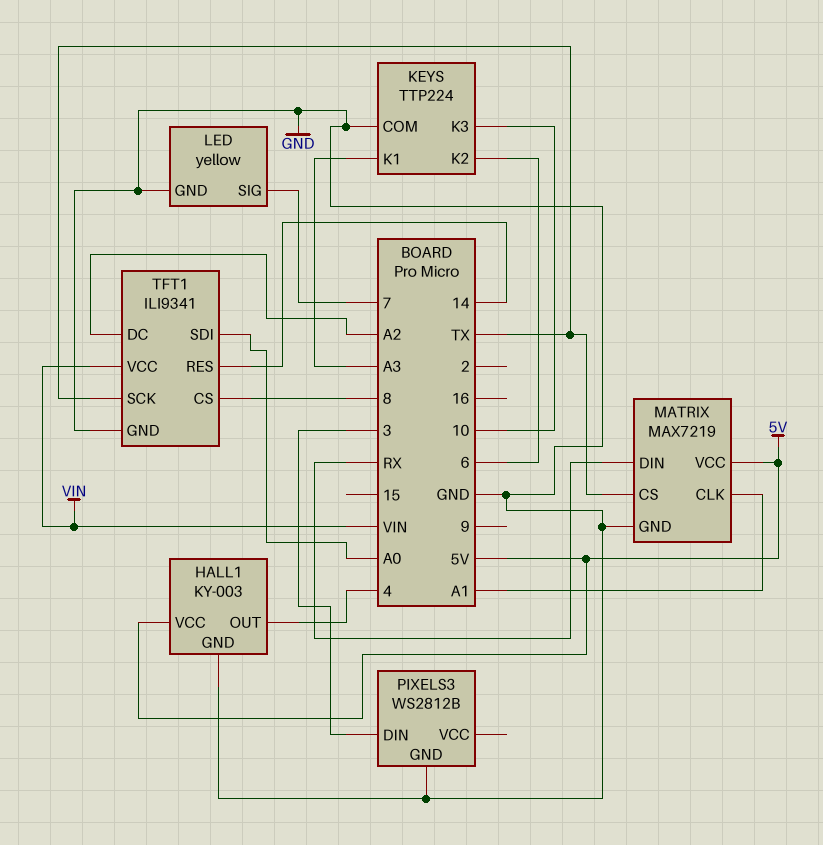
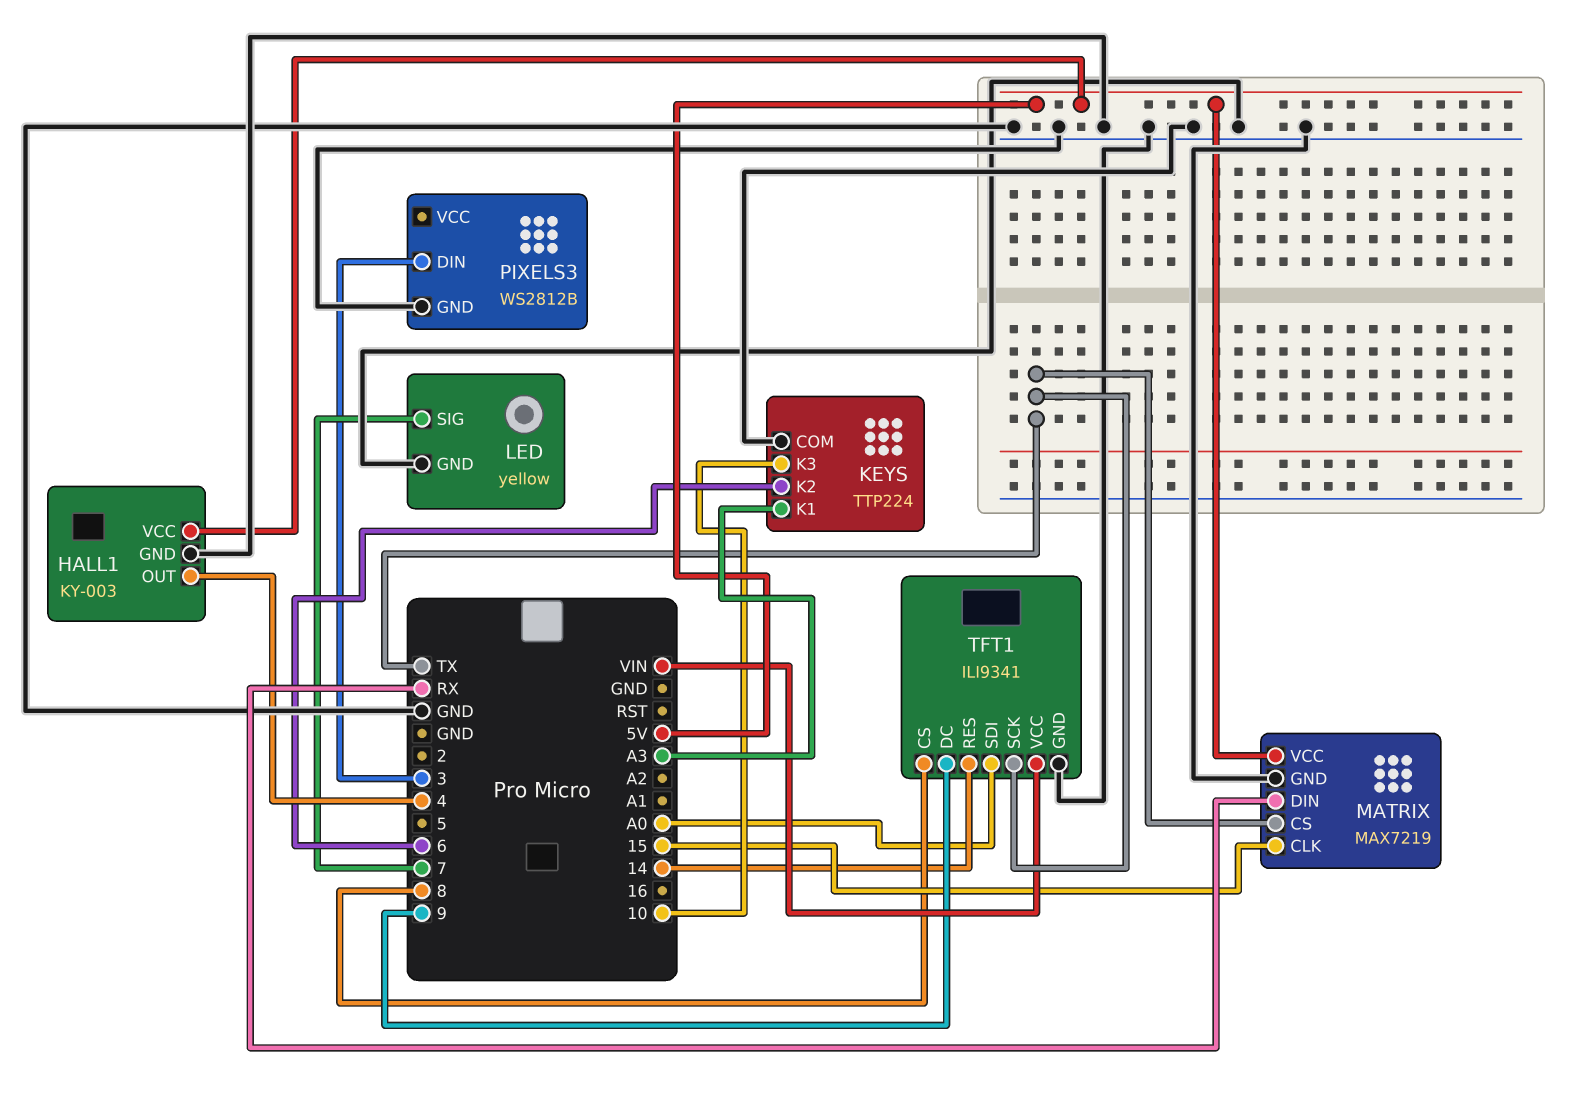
MATRIX pin CLK: A1 -> 15
TFT1 pin DC: A2 -> 9

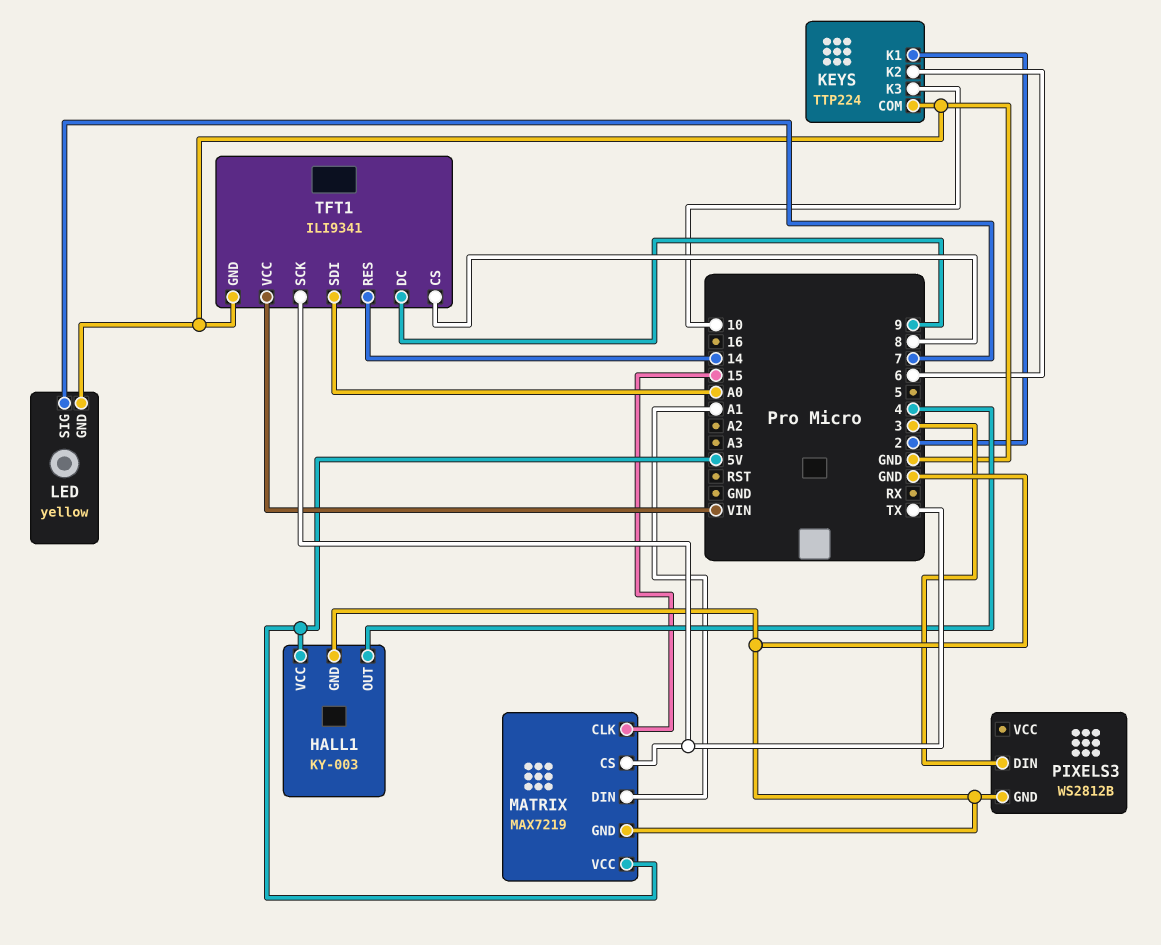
KEYS pin K1: A3 -> 2
MATRIX pin DIN: RX -> A1

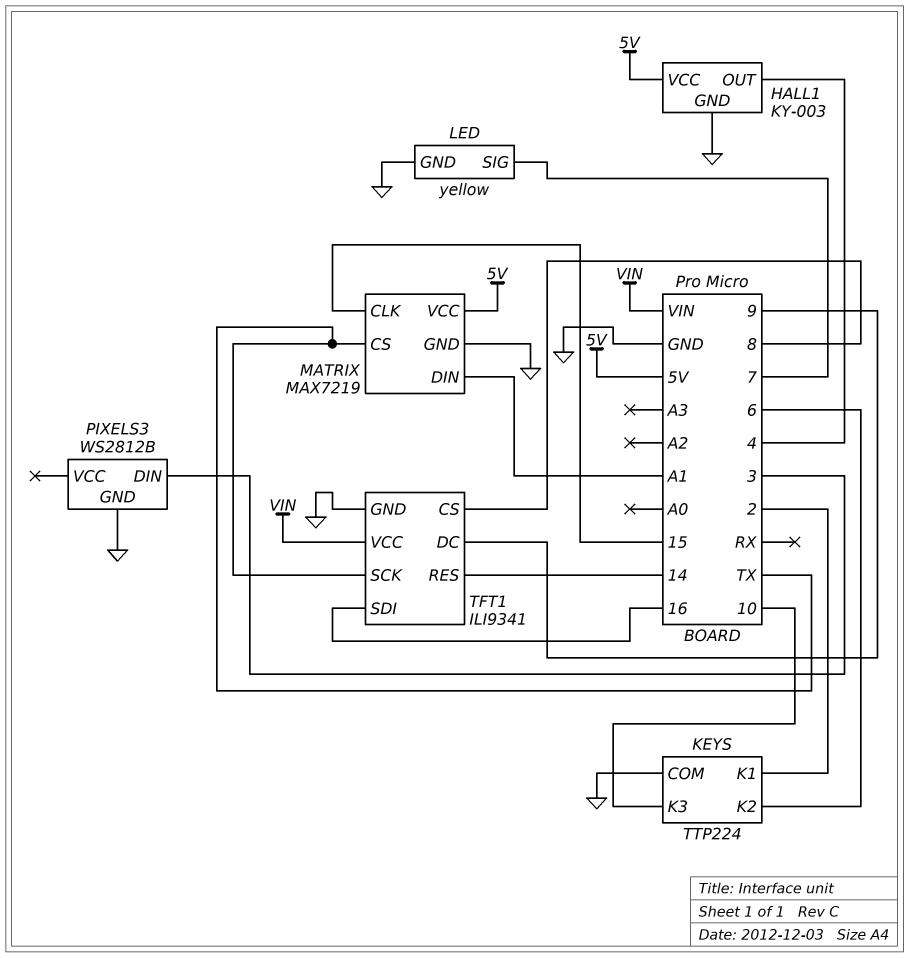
TFT1 pin SDI: A0 -> 16

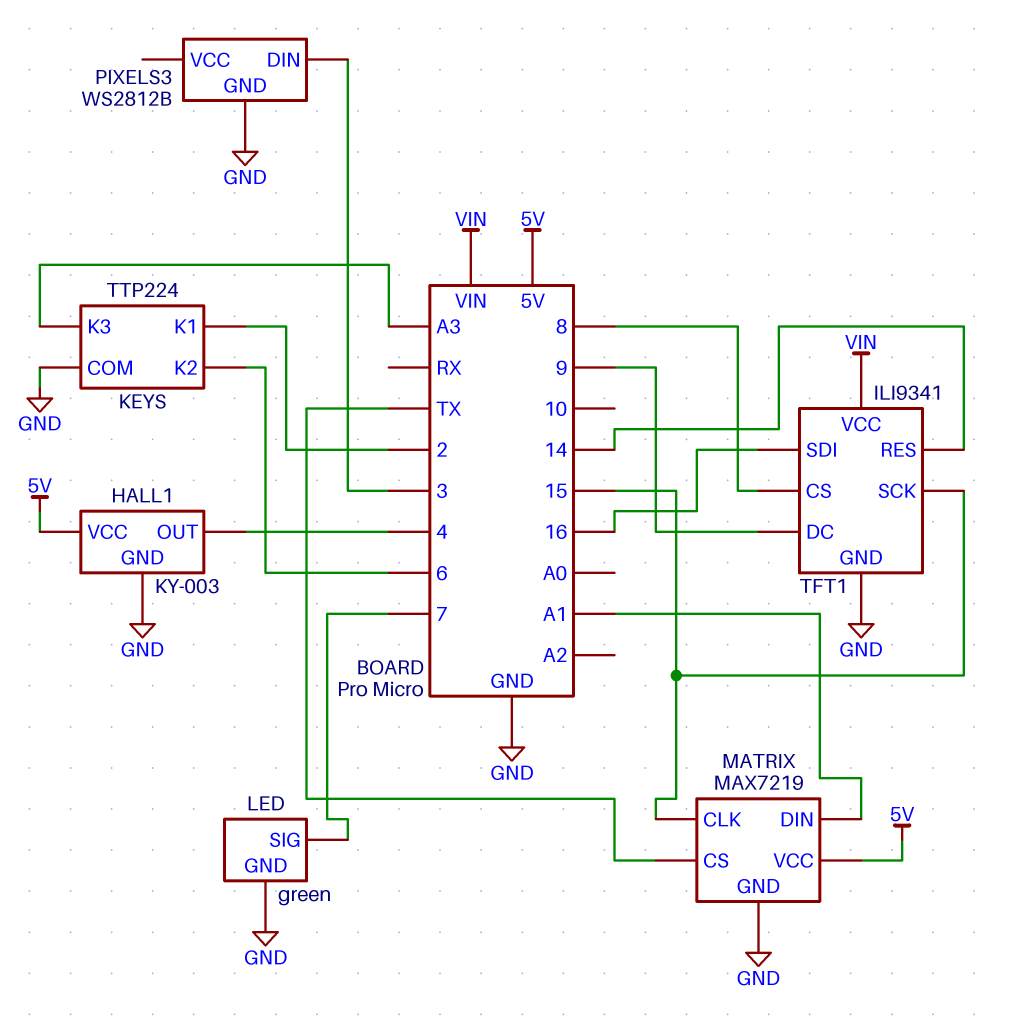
KEYS pin K3: 10 -> A3
LED: yellow -> green
TFT1 pin SCK: TX -> 15

